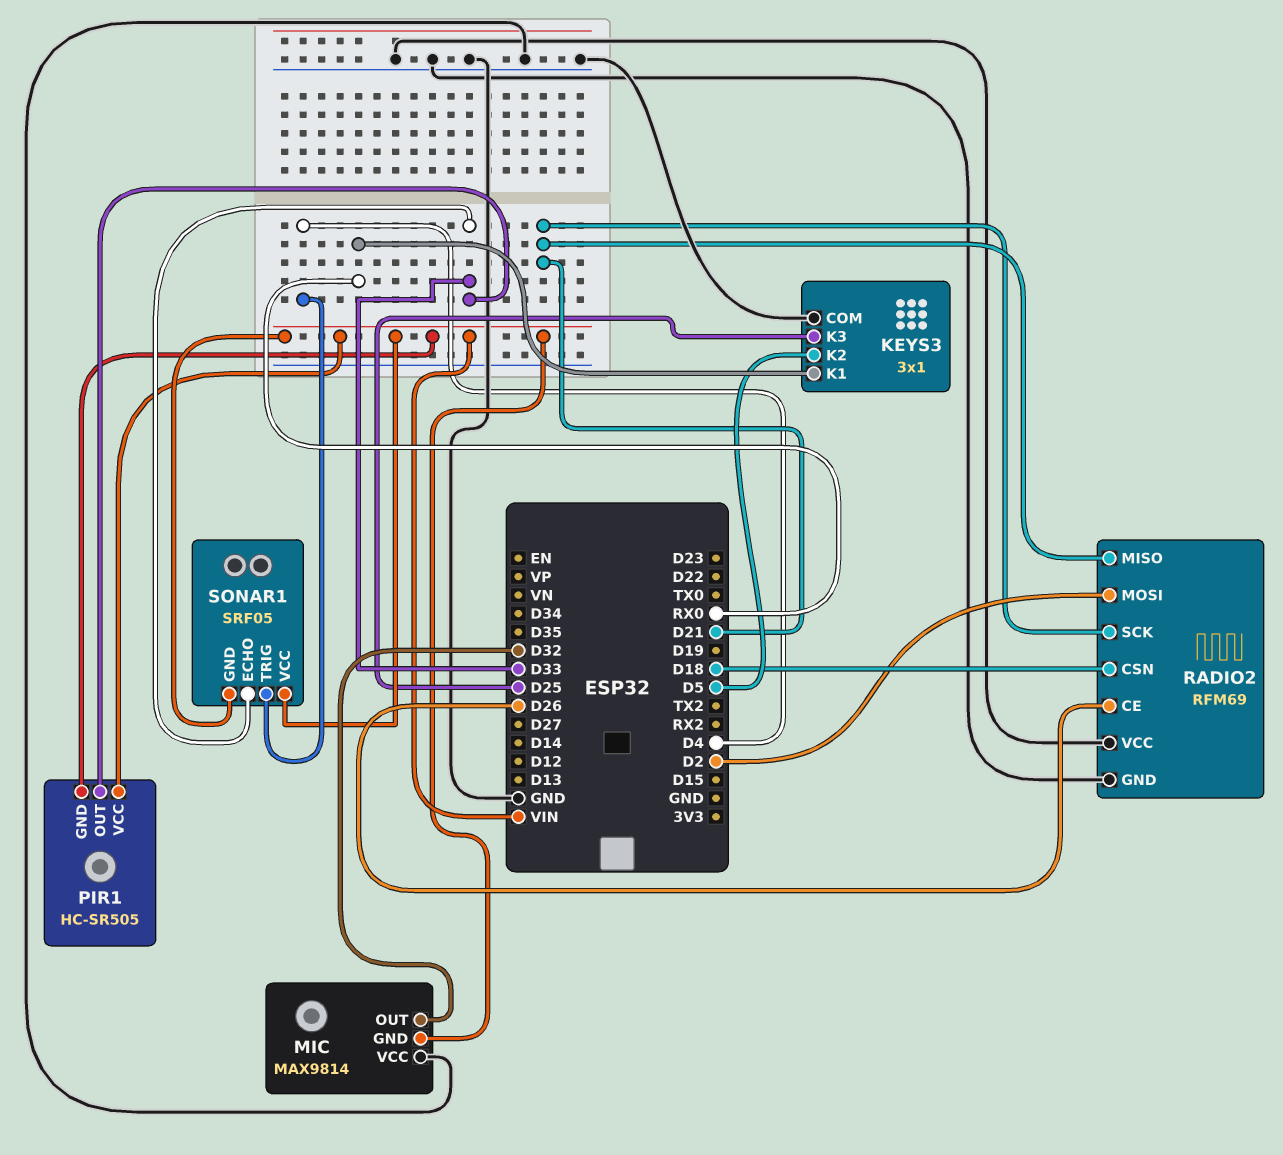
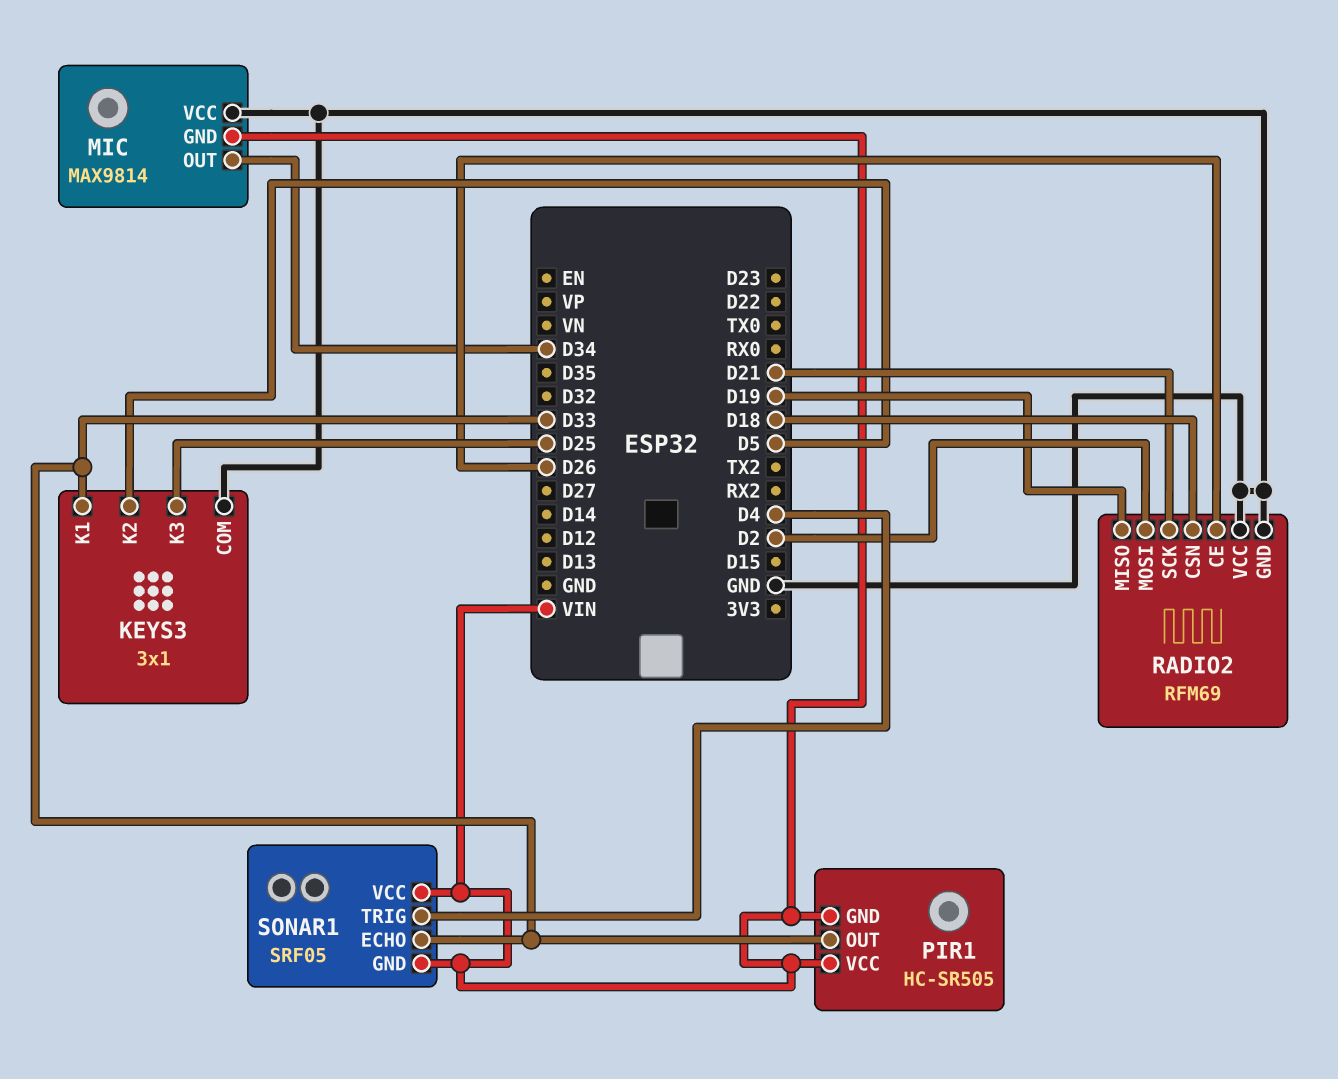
KEYS3 pin K1: RX0 -> D33
MIC pin OUT: D32 -> D34
RADIO2 pin MISO: D21 -> D19

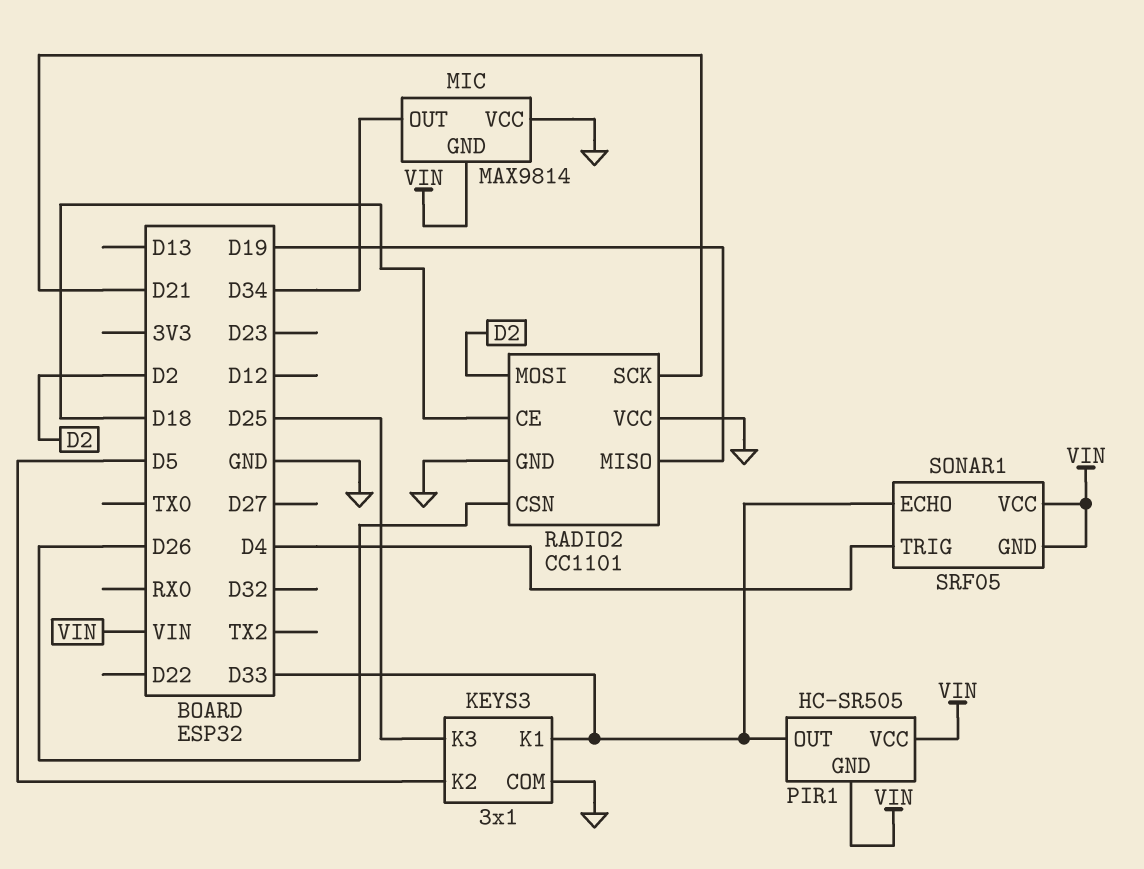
RADIO2: RFM69 -> CC1101
RADIO2 pin CE: D26 -> D18
RADIO2 pin CSN: D18 -> D26

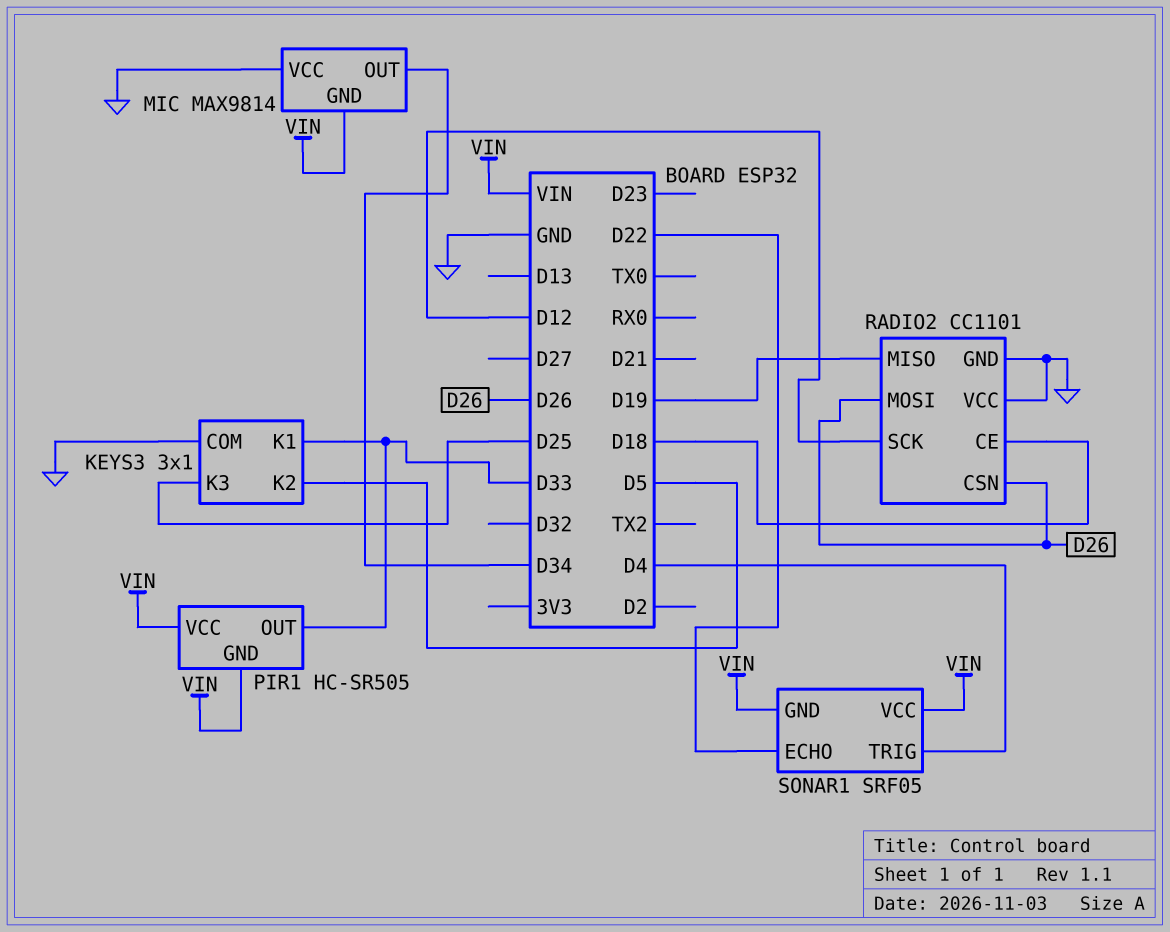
RADIO2 pin MOSI: D2 -> D26
RADIO2 pin SCK: D21 -> D12
SONAR1 pin ECHO: D33 -> D22

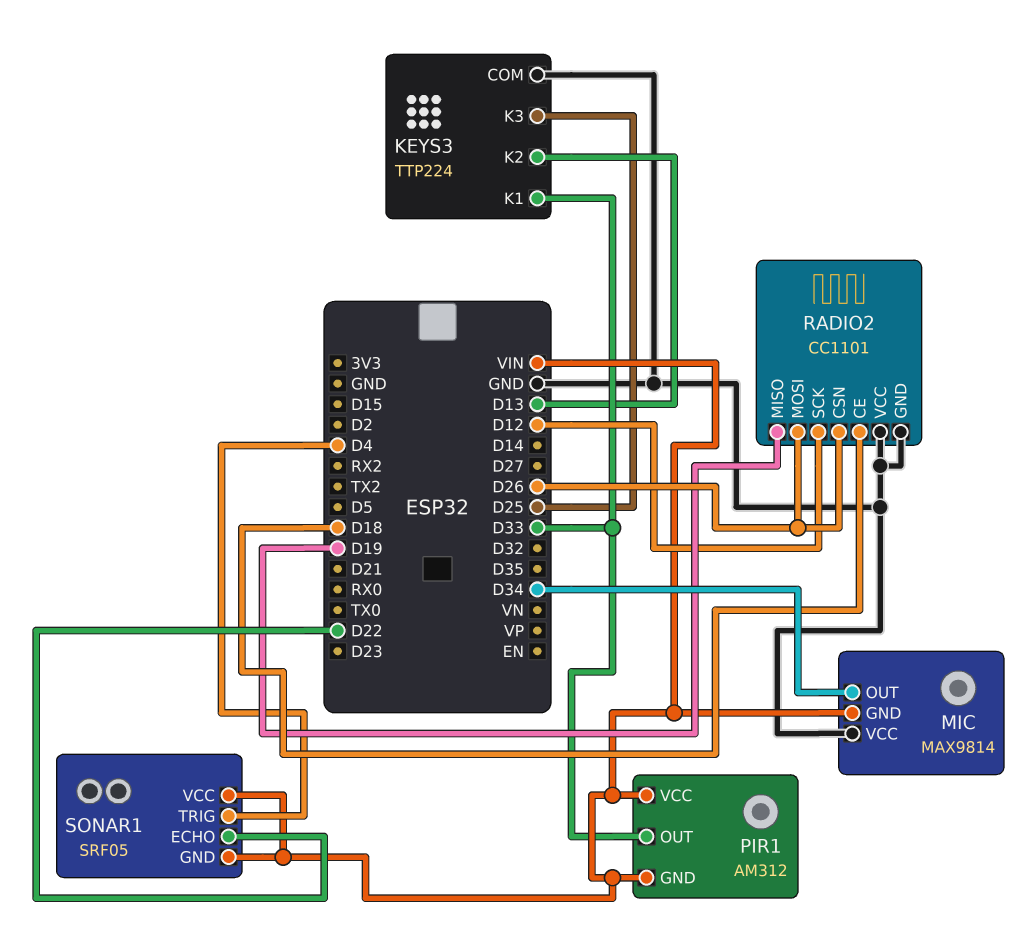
KEYS3: 3x1 -> TTP224
KEYS3 pin K2: D5 -> D13
PIR1: HC-SR505 -> AM312

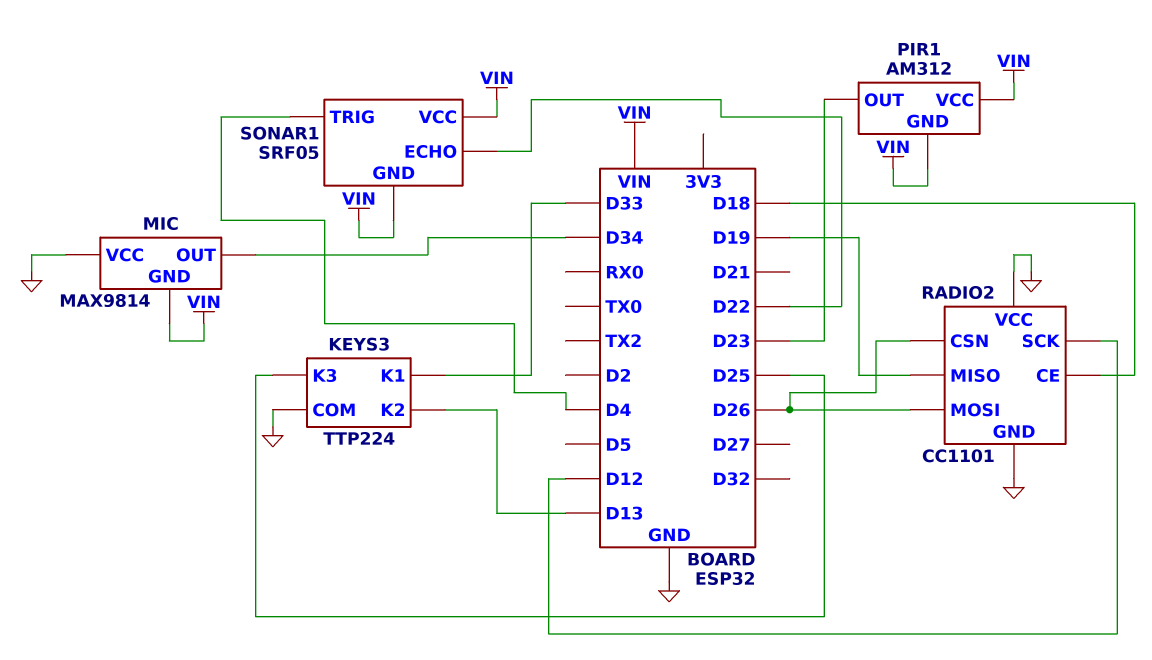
PIR1 pin OUT: D33 -> D23

